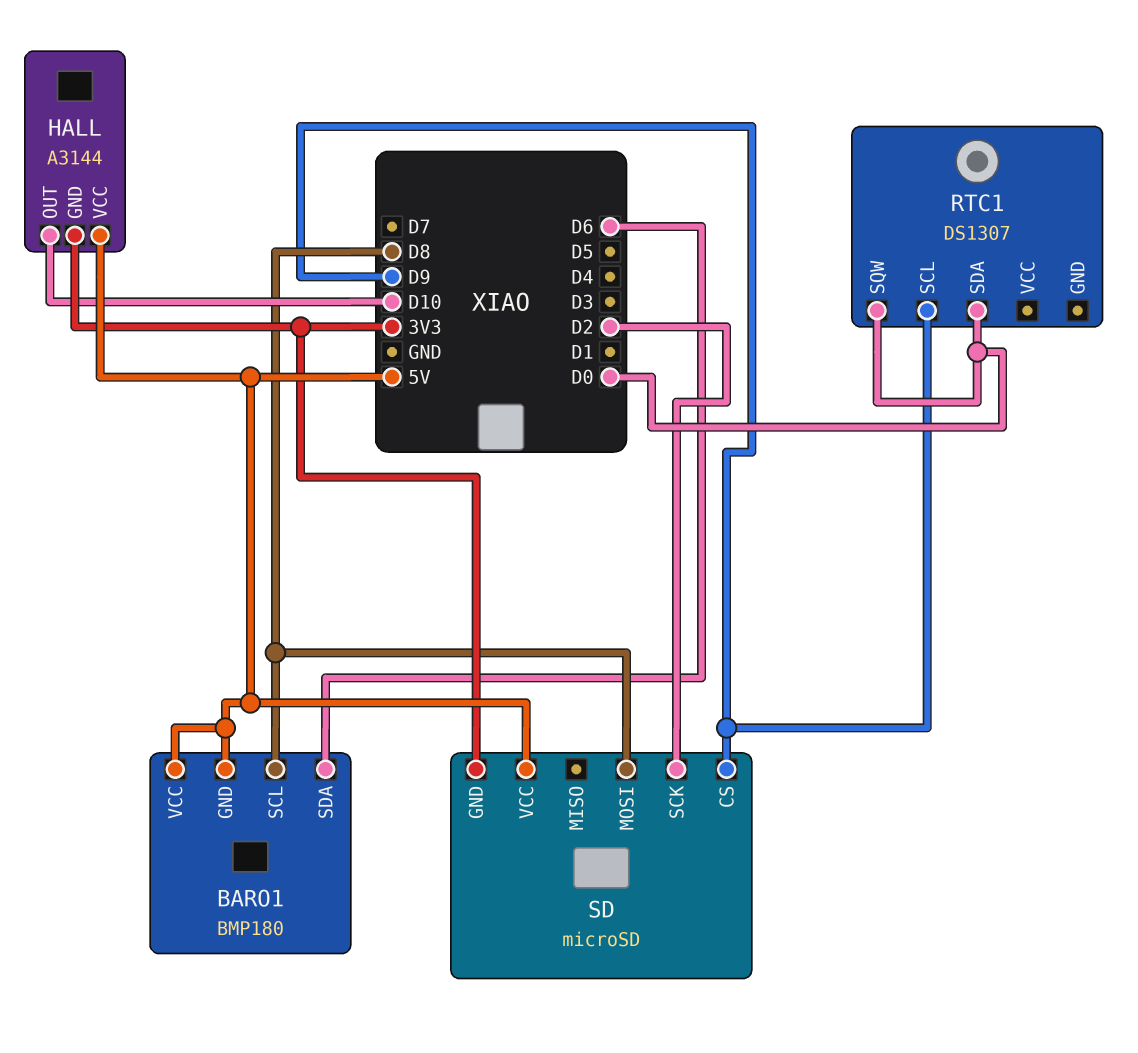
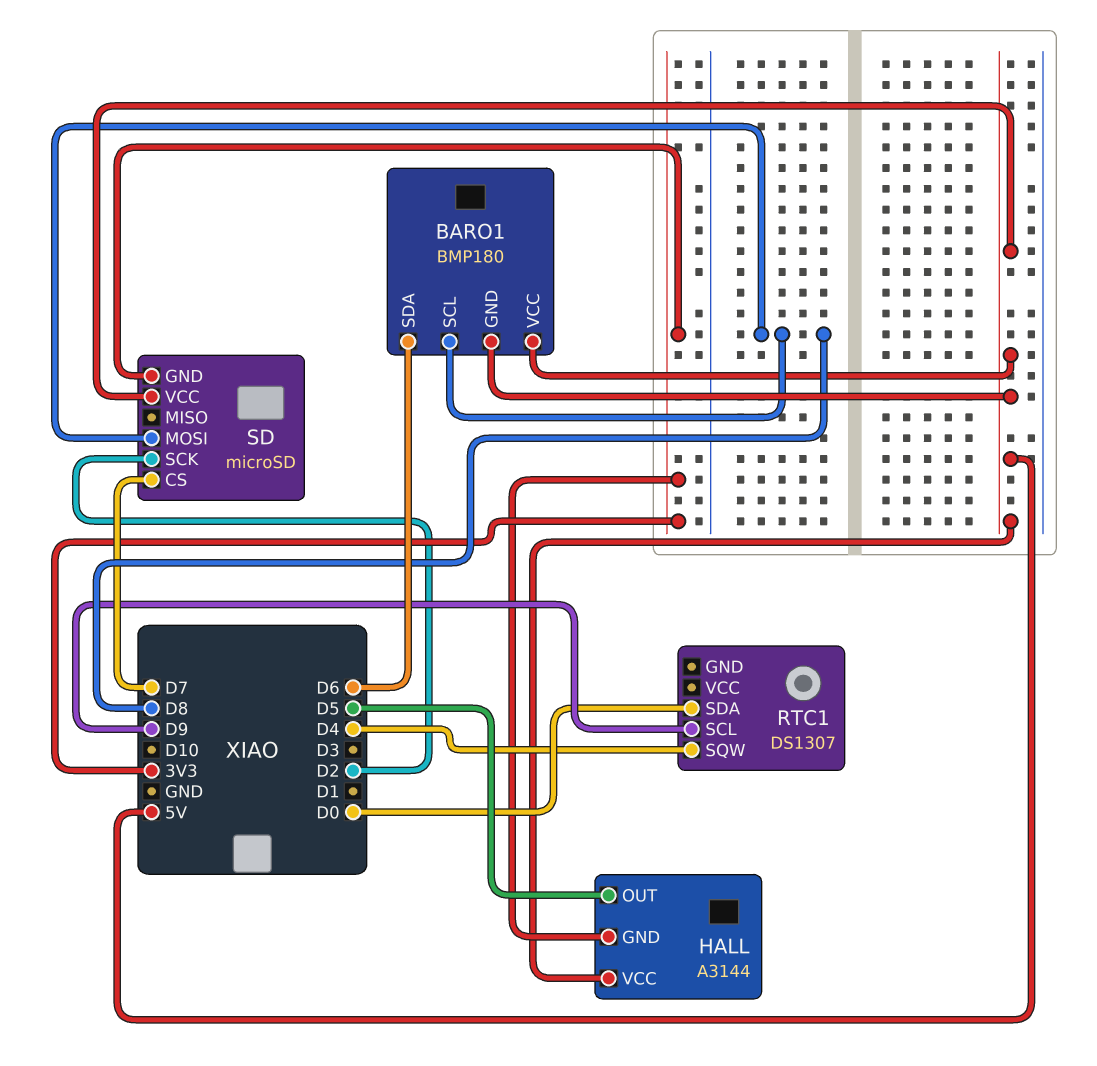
HALL pin OUT: D10 -> D5
RTC1 pin SQW: D0 -> D4
SD pin CS: D9 -> D7

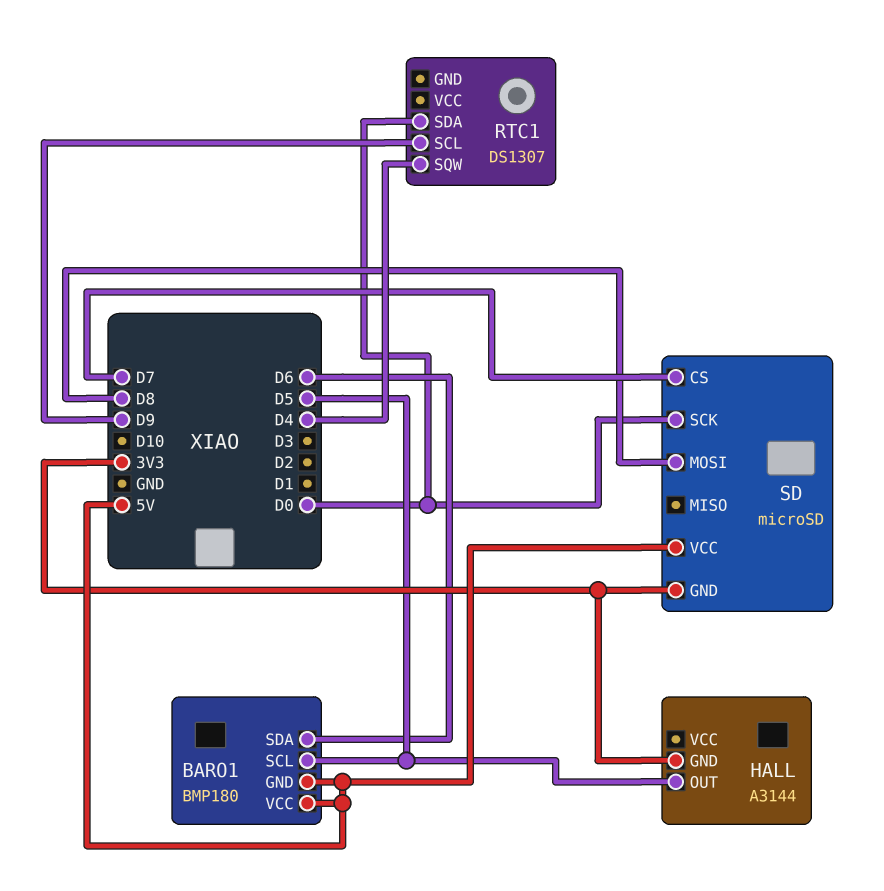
BARO1 pin SCL: D8 -> D5
HALL pin VCC: 5V -> none
SD pin SCK: D2 -> D0

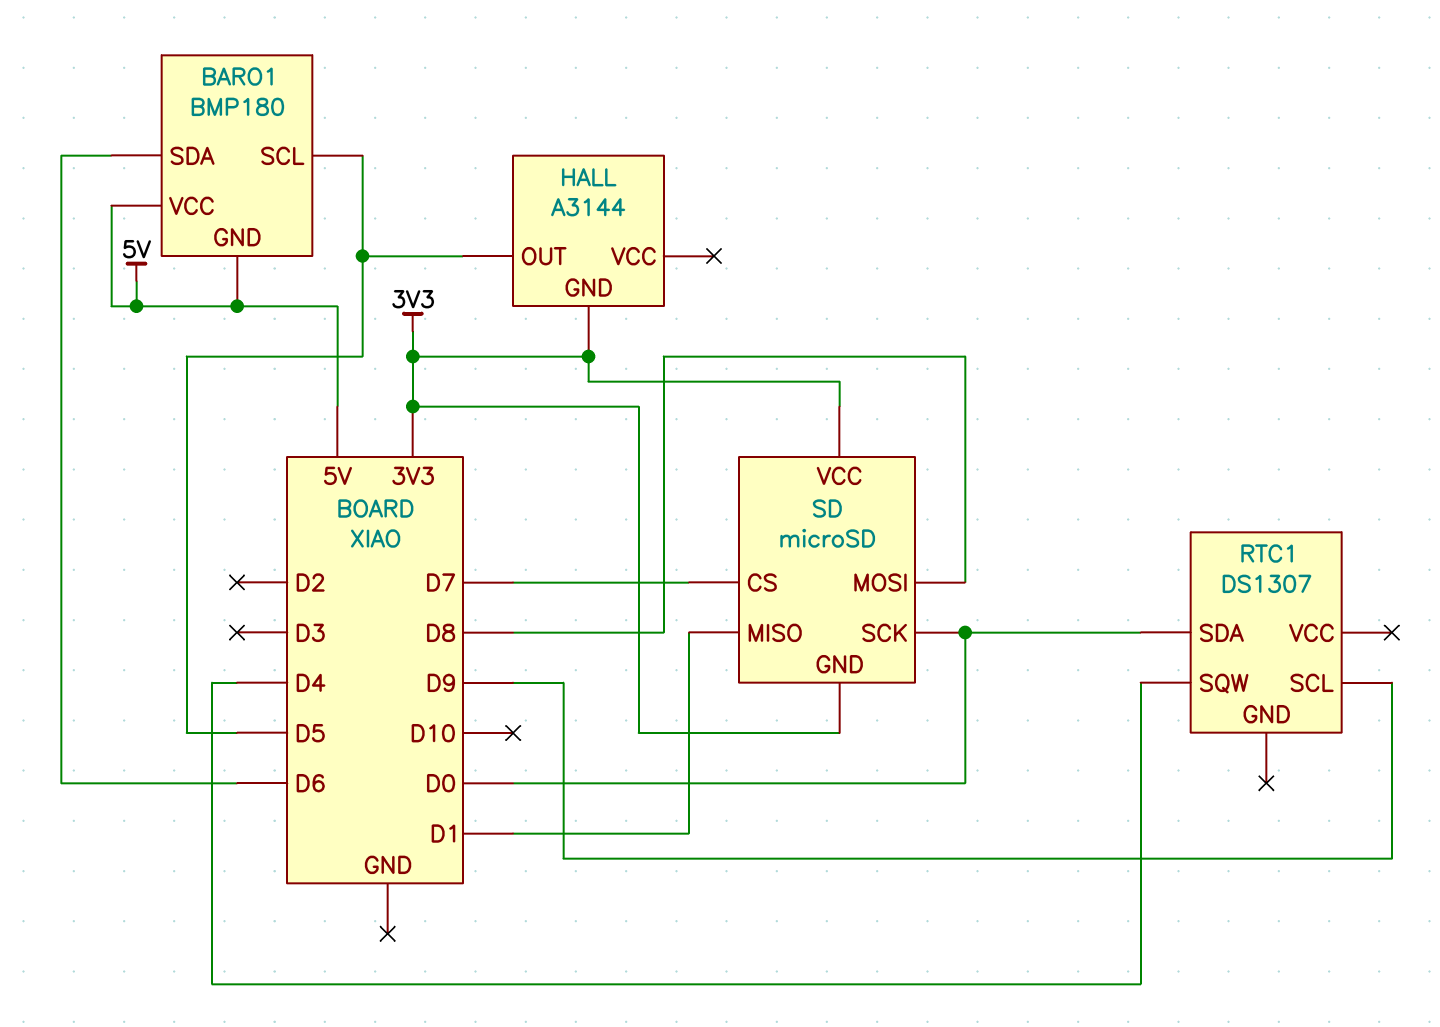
SD pin MISO: none -> D1
SD pin VCC: 5V -> 3V3

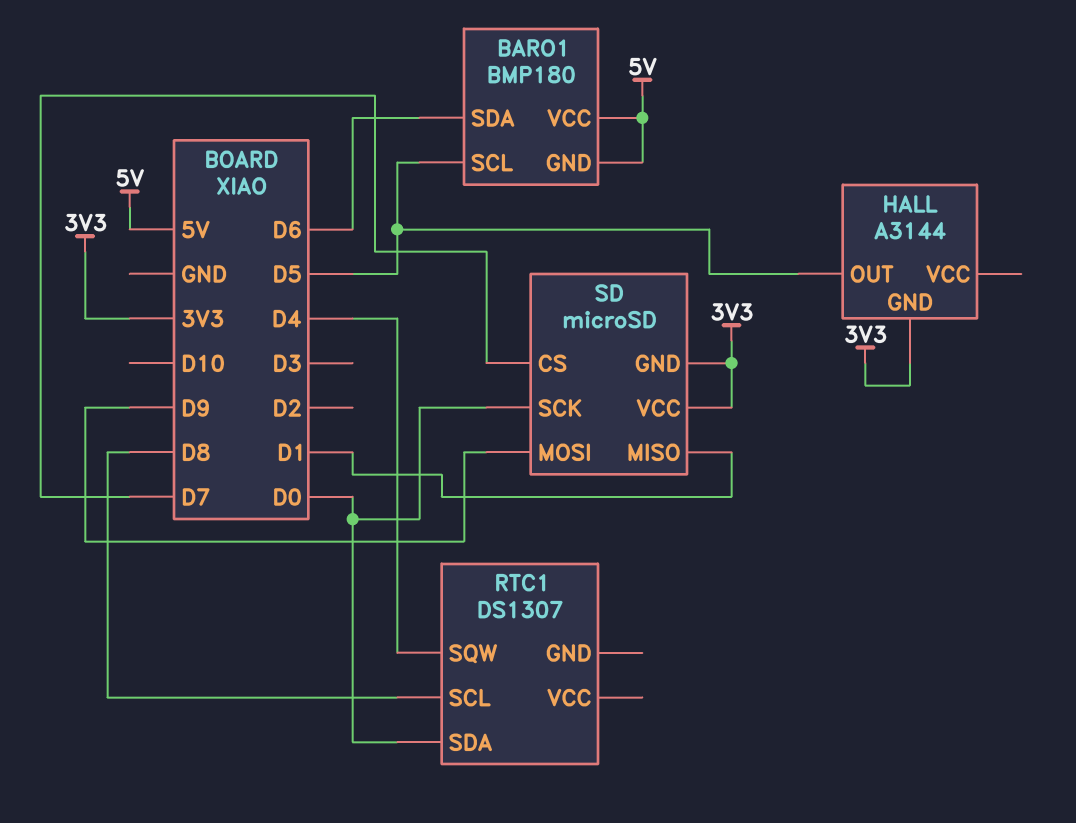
RTC1 pin SCL: D9 -> D8
SD pin MOSI: D8 -> D9

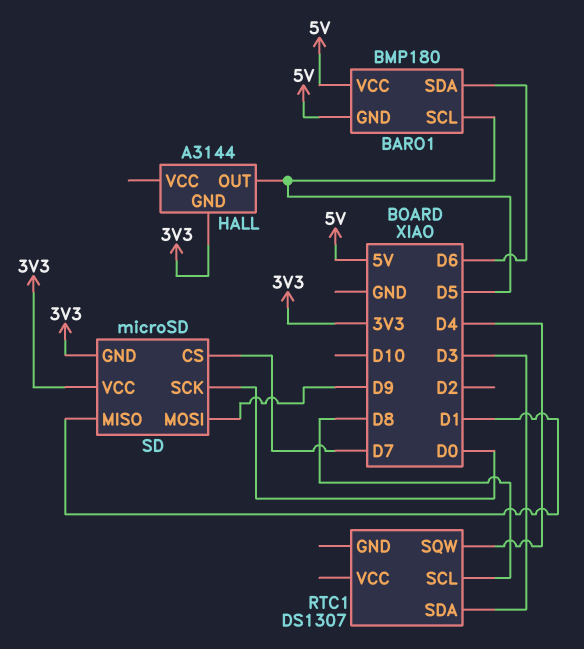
RTC1 pin SDA: D0 -> D3

